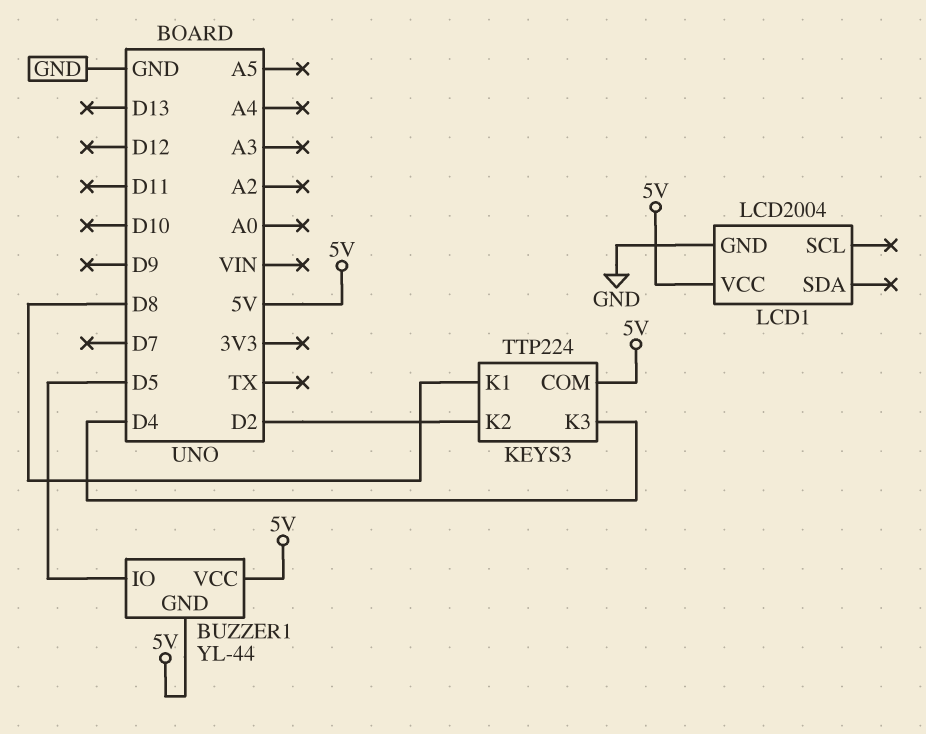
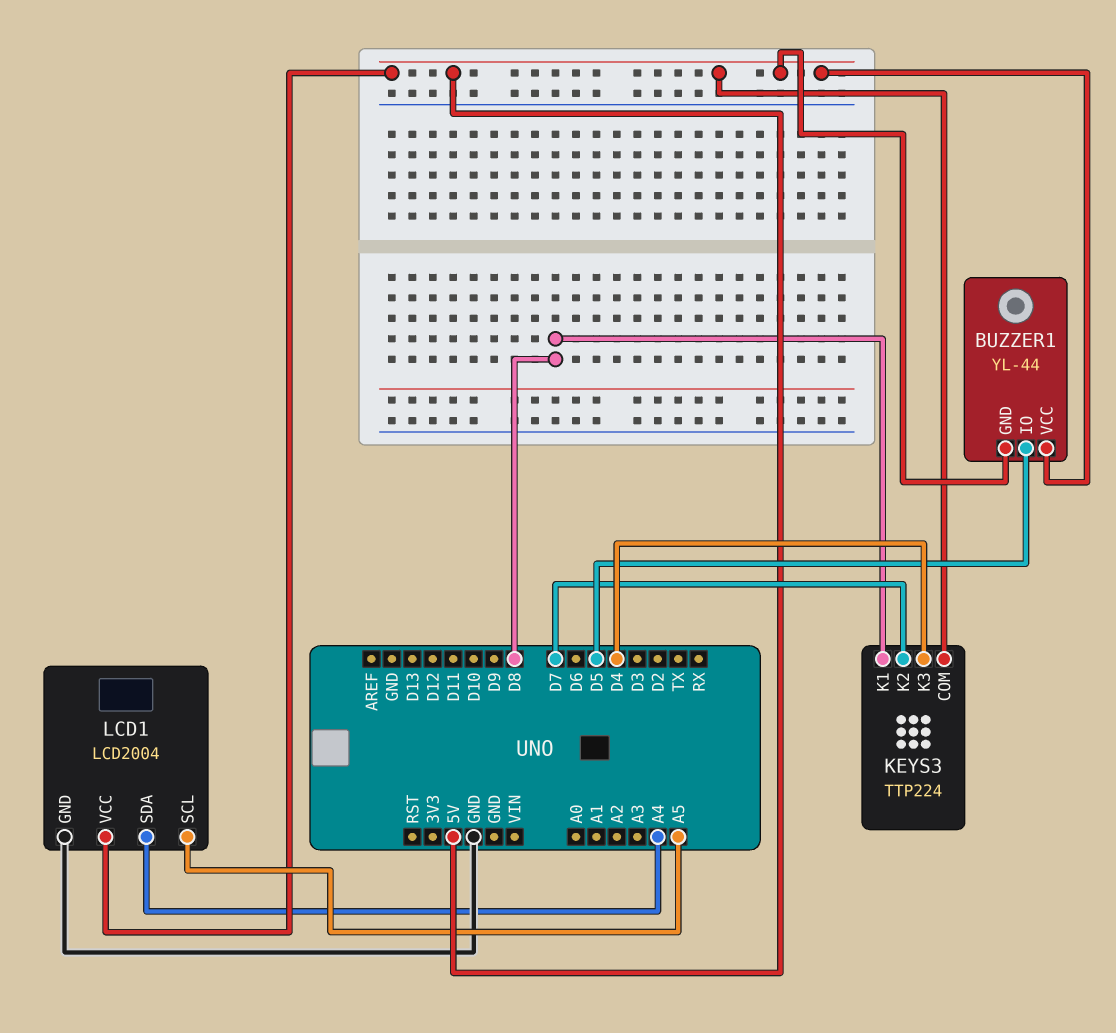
KEYS3 pin K2: D2 -> D7
LCD1 pin SCL: none -> A5
LCD1 pin SDA: none -> A4

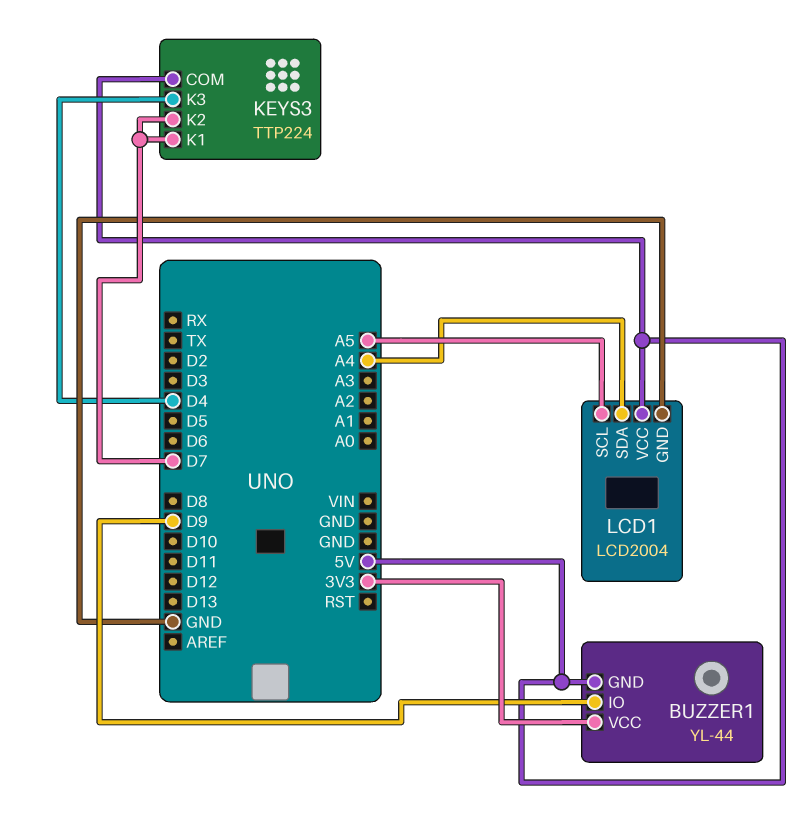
BUZZER1 pin IO: D5 -> D9
BUZZER1 pin VCC: 5V -> 3V3
KEYS3 pin K1: D8 -> D7

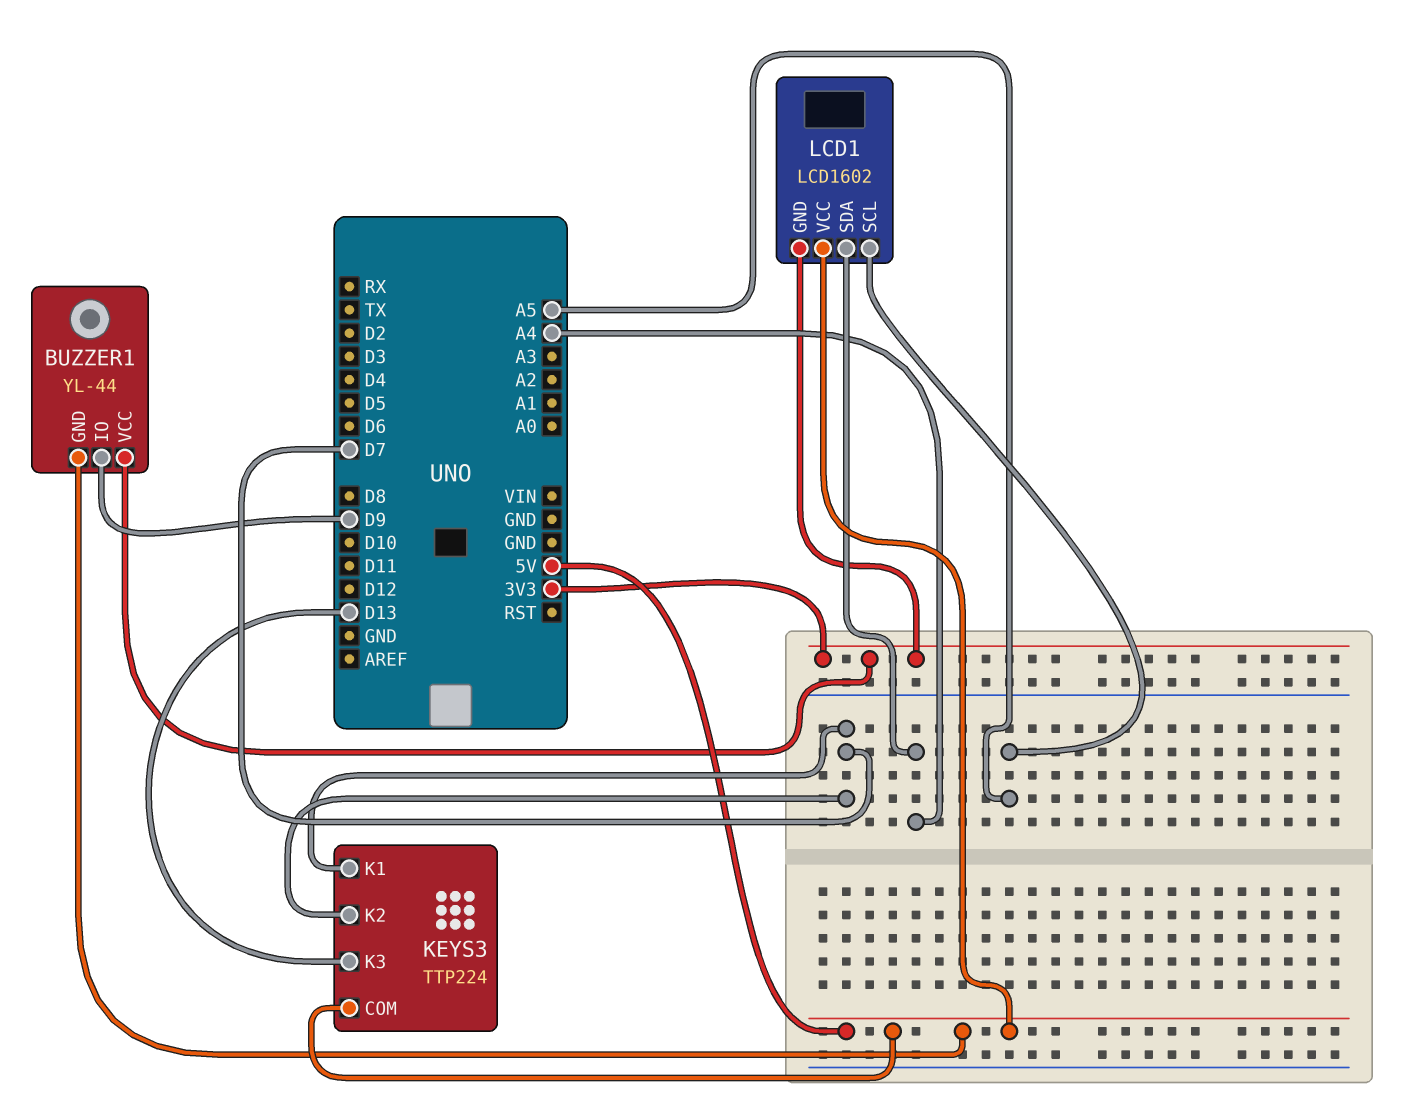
KEYS3 pin K3: D4 -> D13
LCD1: LCD2004 -> LCD1602
LCD1 pin GND: GND -> 3V3

